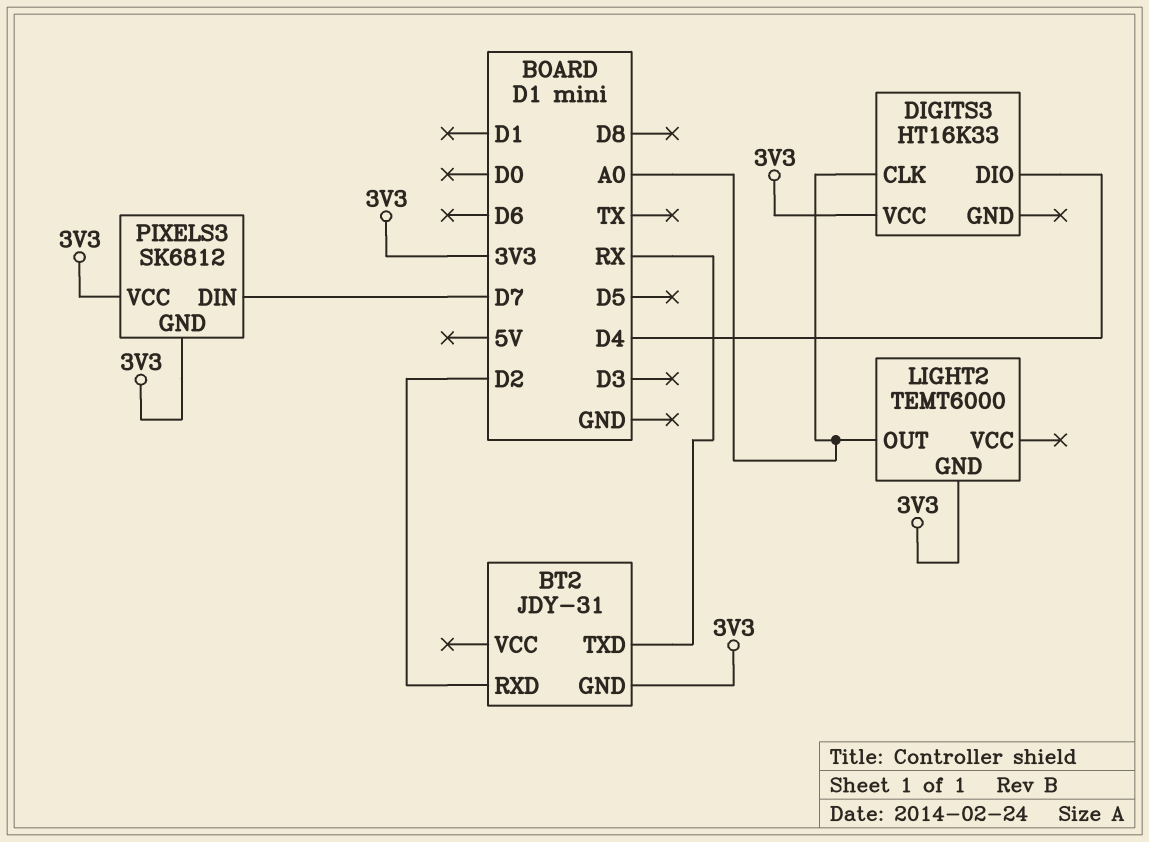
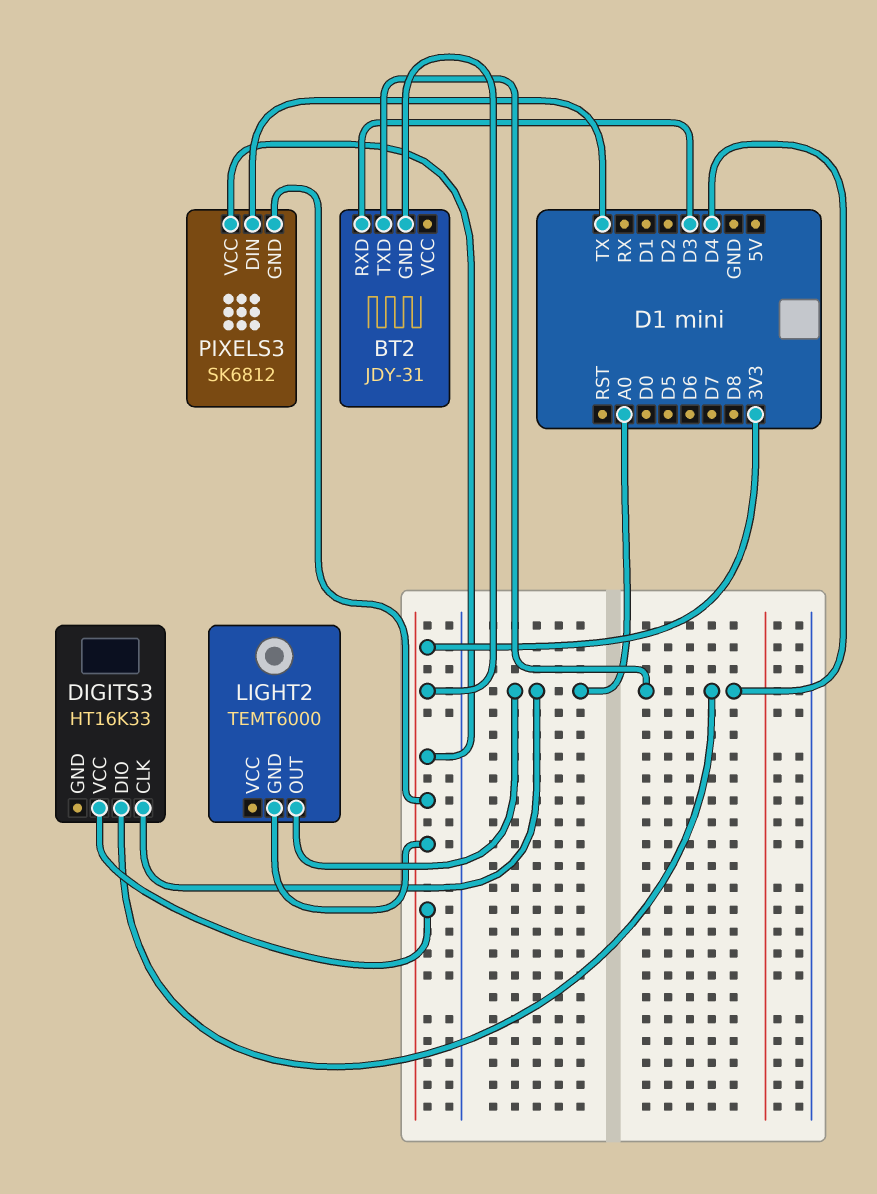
BT2 pin RXD: D2 -> D3
BT2 pin TXD: RX -> D4
PIXELS3 pin DIN: D7 -> TX

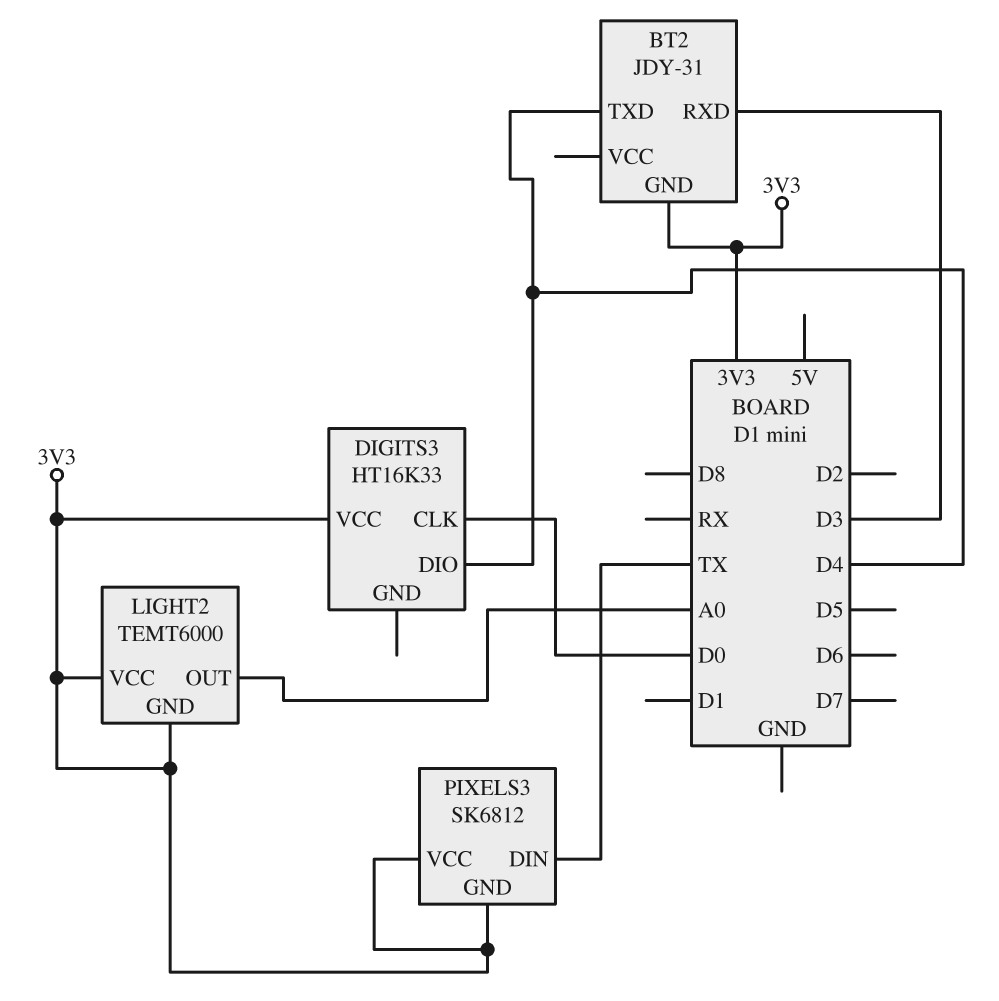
DIGITS3 pin CLK: A0 -> D0
LIGHT2 pin VCC: none -> 3V3

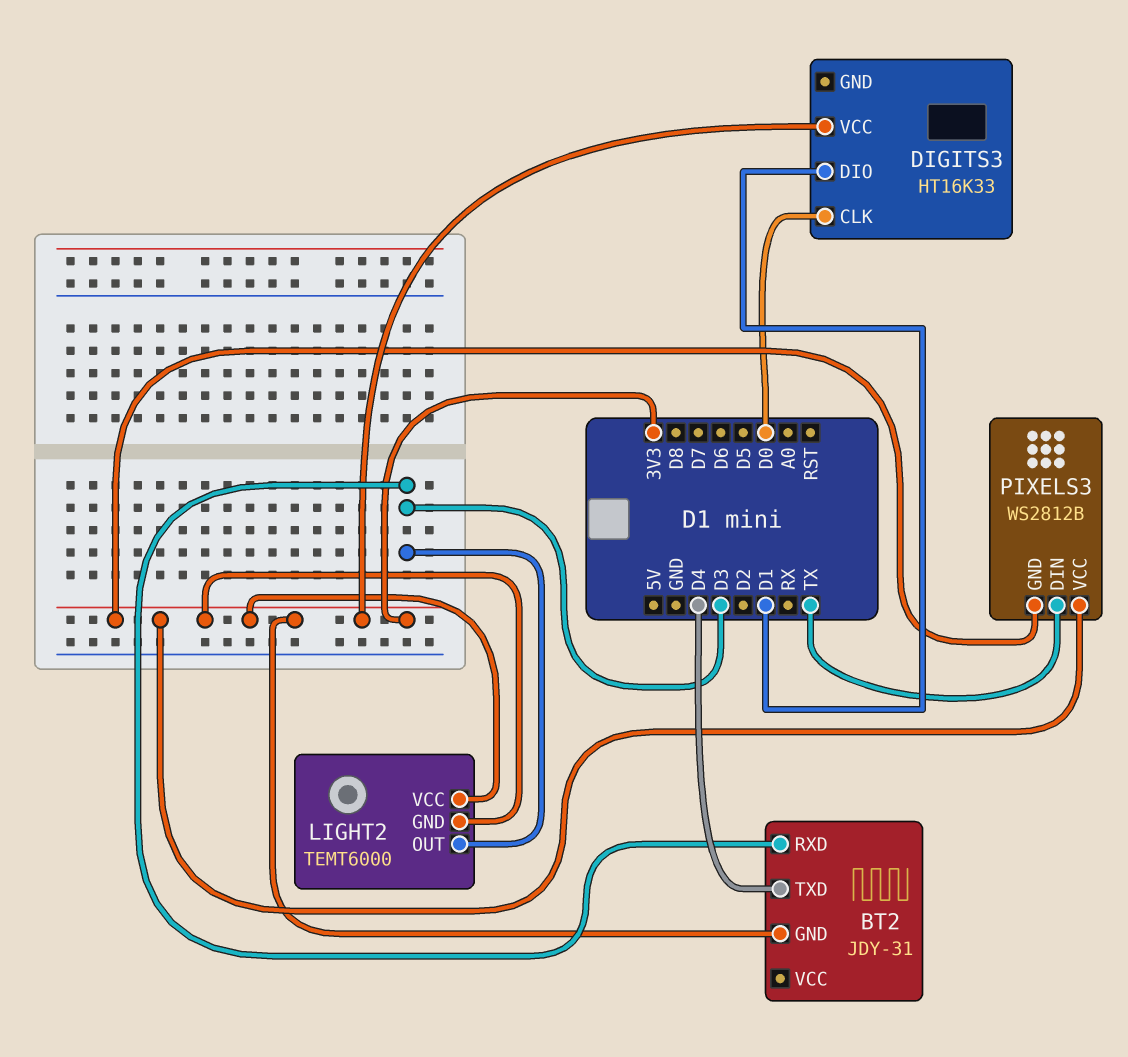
DIGITS3 pin DIO: D4 -> D1
LIGHT2 pin OUT: A0 -> D3
PIXELS3: SK6812 -> WS2812B

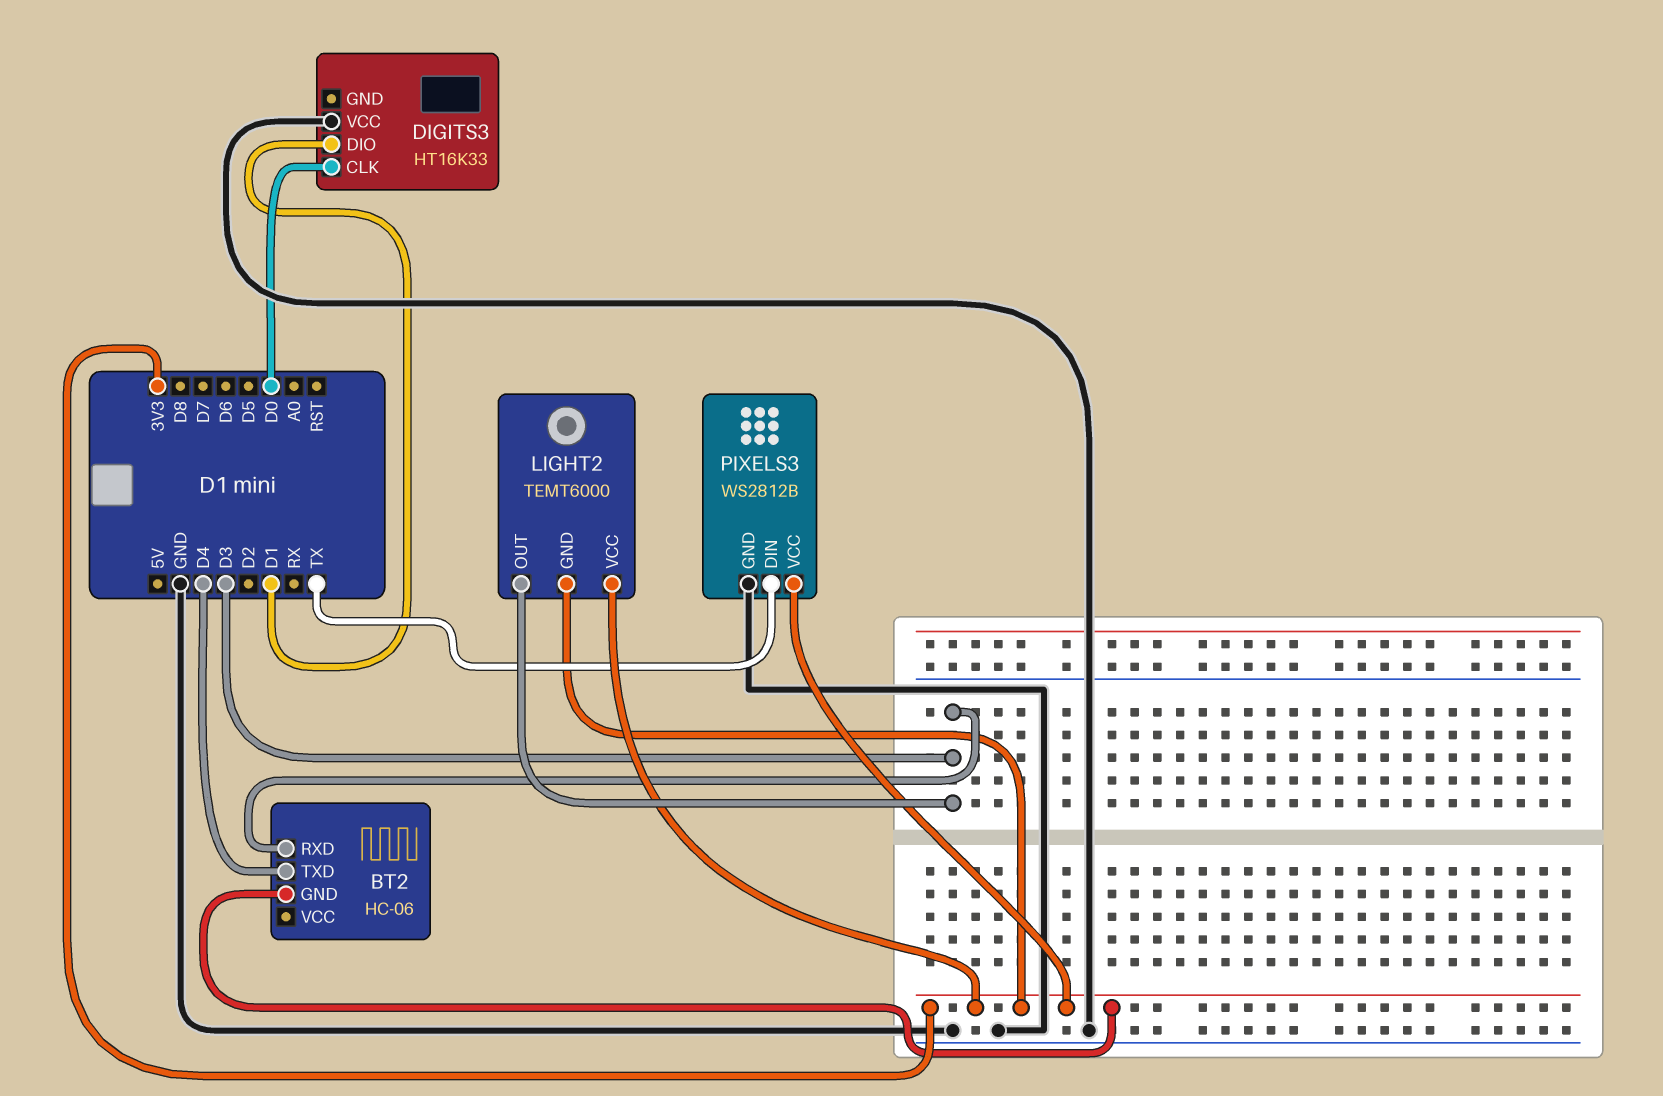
BT2: JDY-31 -> HC-06
DIGITS3 pin VCC: 3V3 -> GND
PIXELS3 pin GND: 3V3 -> GND

